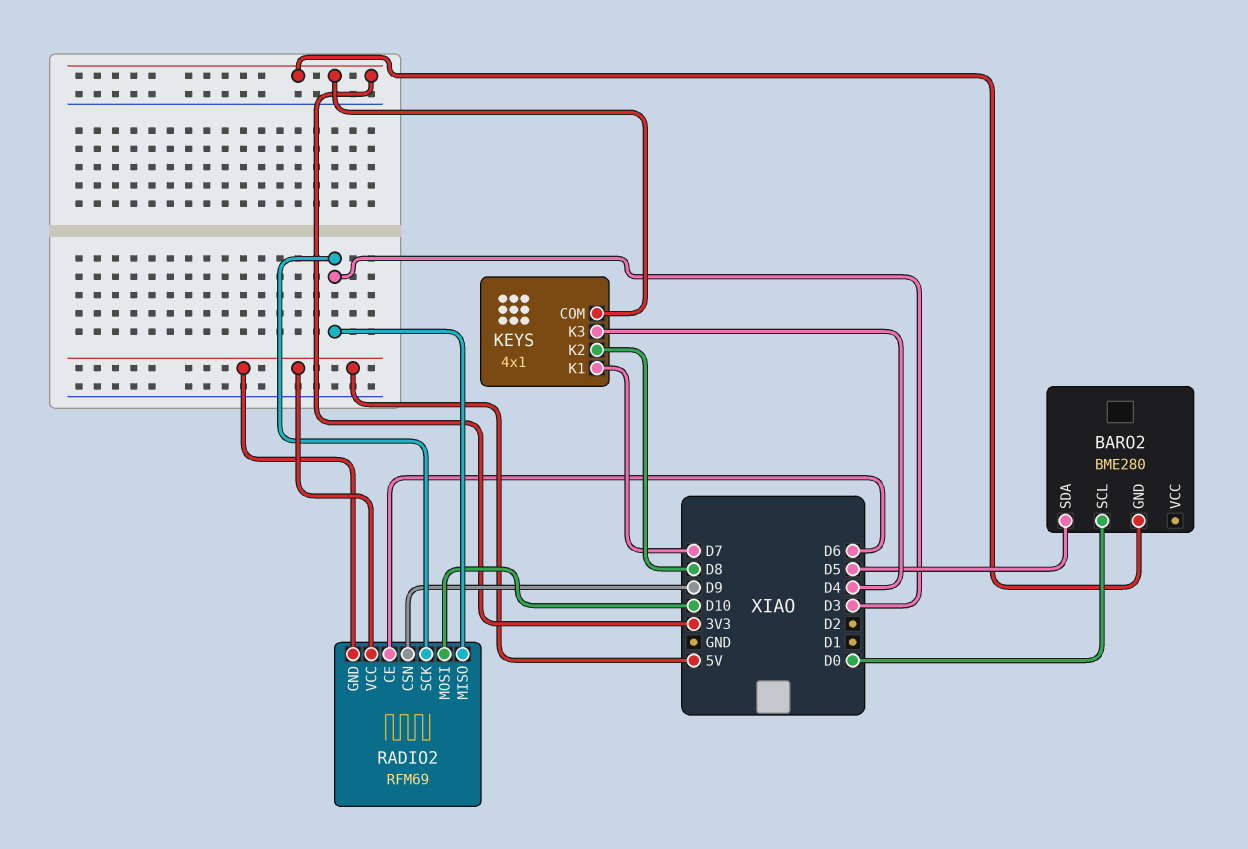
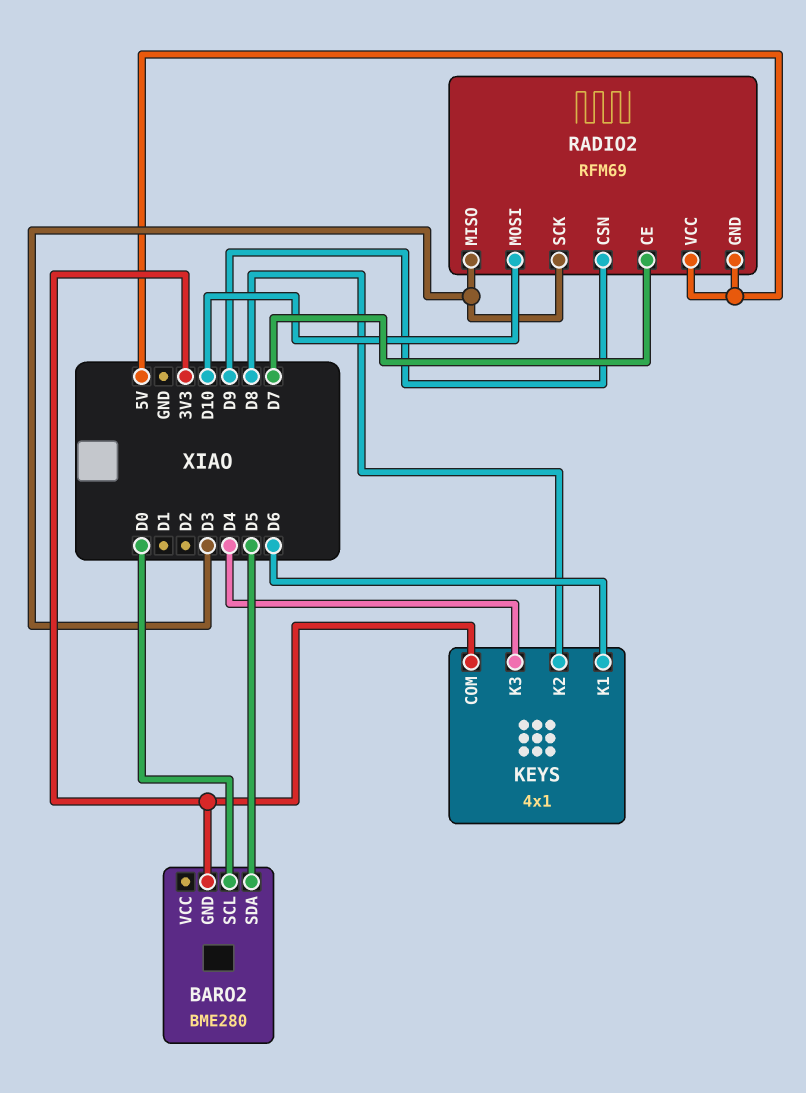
KEYS pin K1: D7 -> D6
RADIO2 pin CE: D6 -> D7

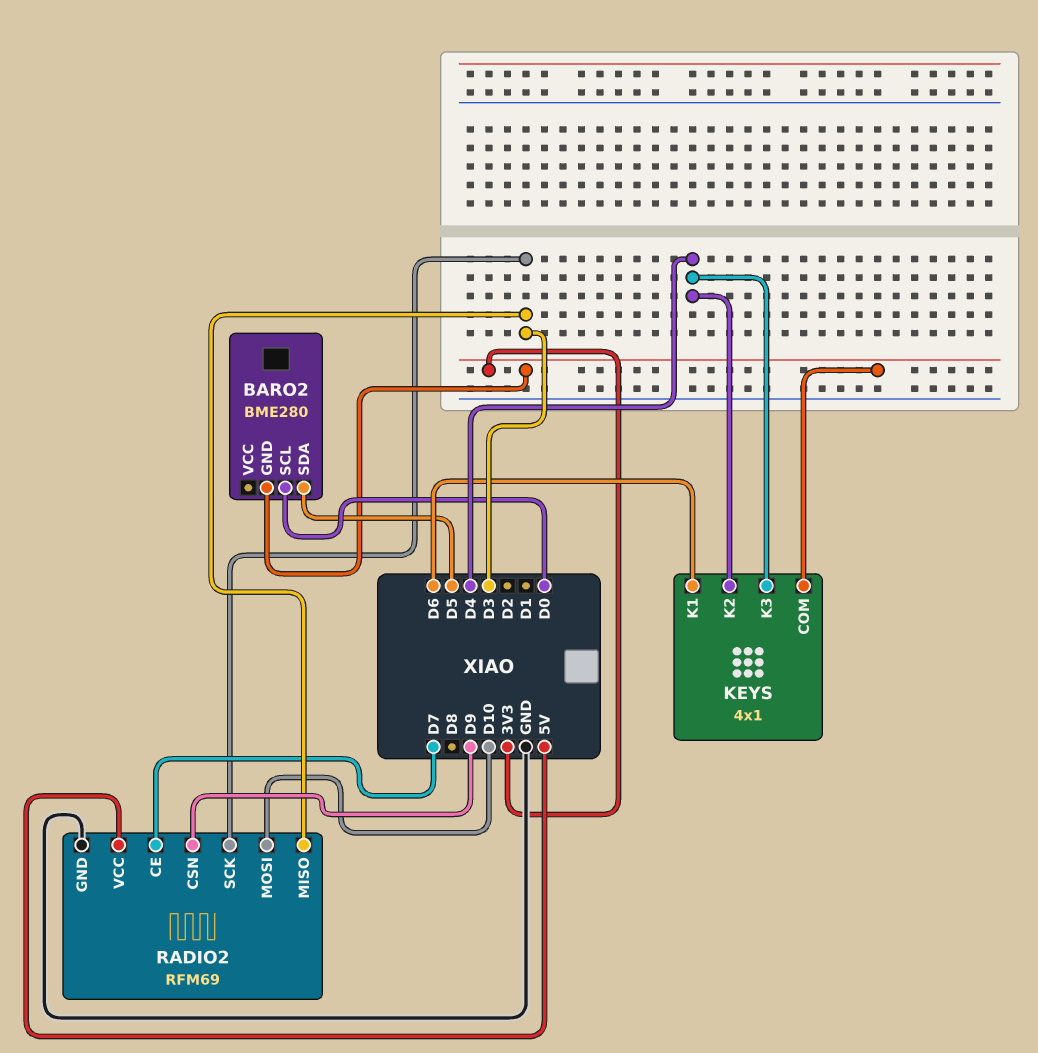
KEYS pin K2: D8 -> D4
RADIO2 pin GND: 5V -> GND

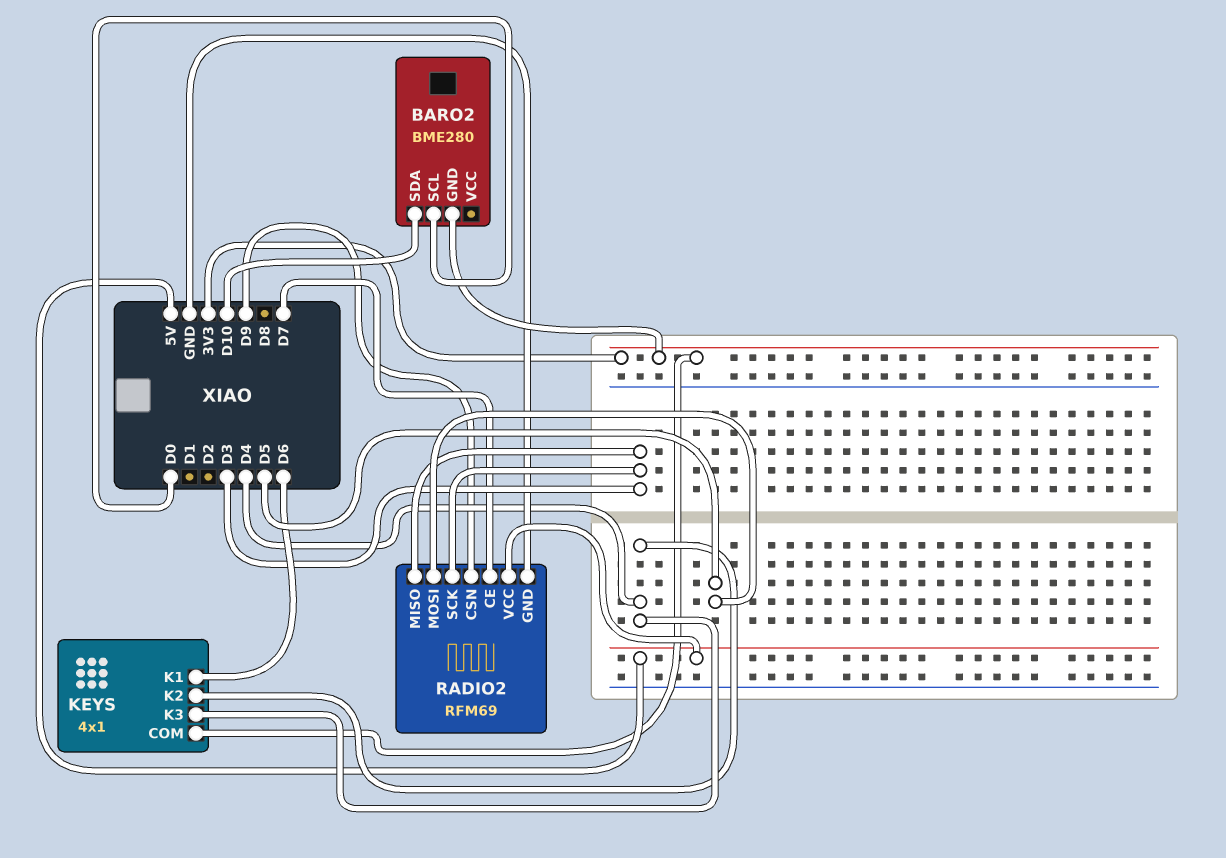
BARO2 pin SDA: D5 -> D10
RADIO2 pin MOSI: D10 -> D5

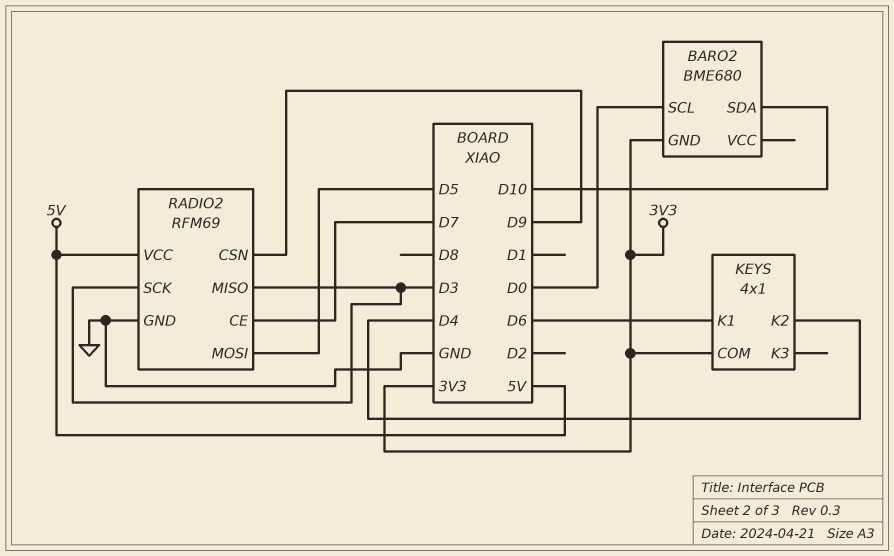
BARO2: BME280 -> BME680
KEYS pin K3: D4 -> none

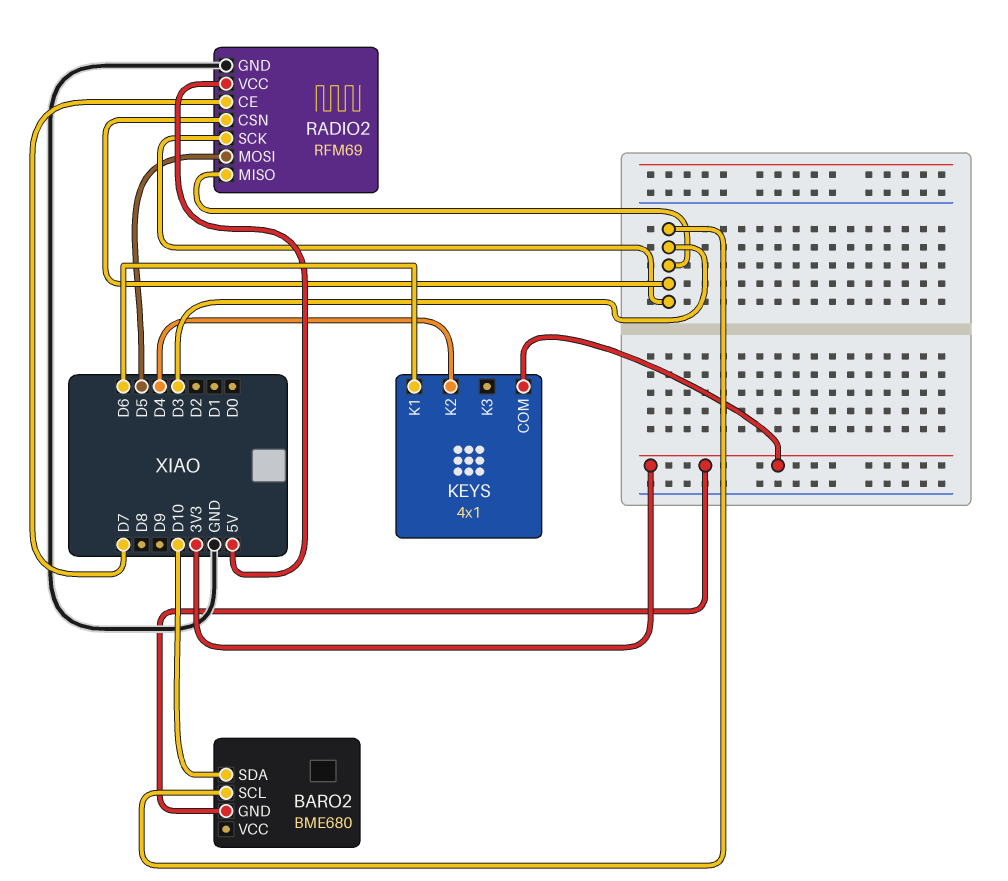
BARO2 pin SCL: D0 -> D3
RADIO2 pin CSN: D9 -> D3

